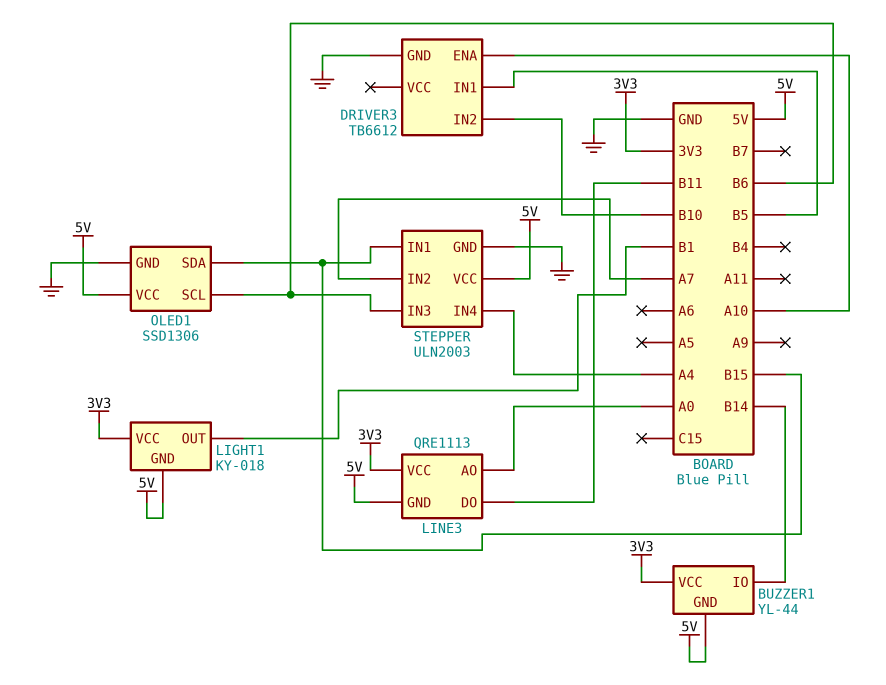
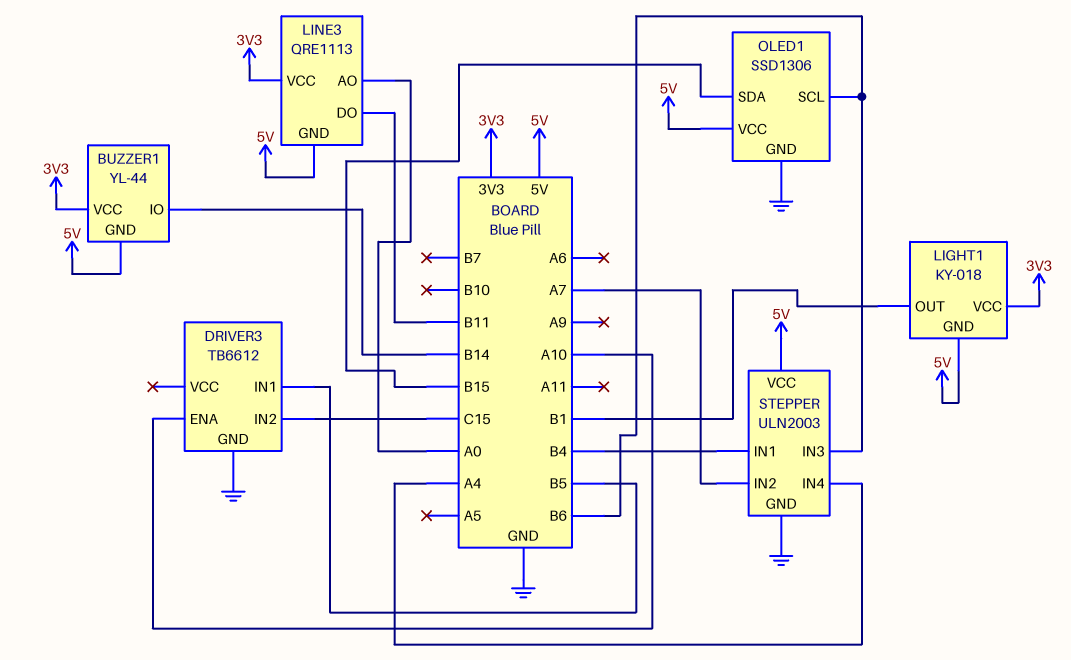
DRIVER3 pin IN2: B10 -> C15
STEPPER pin IN1: B15 -> B4

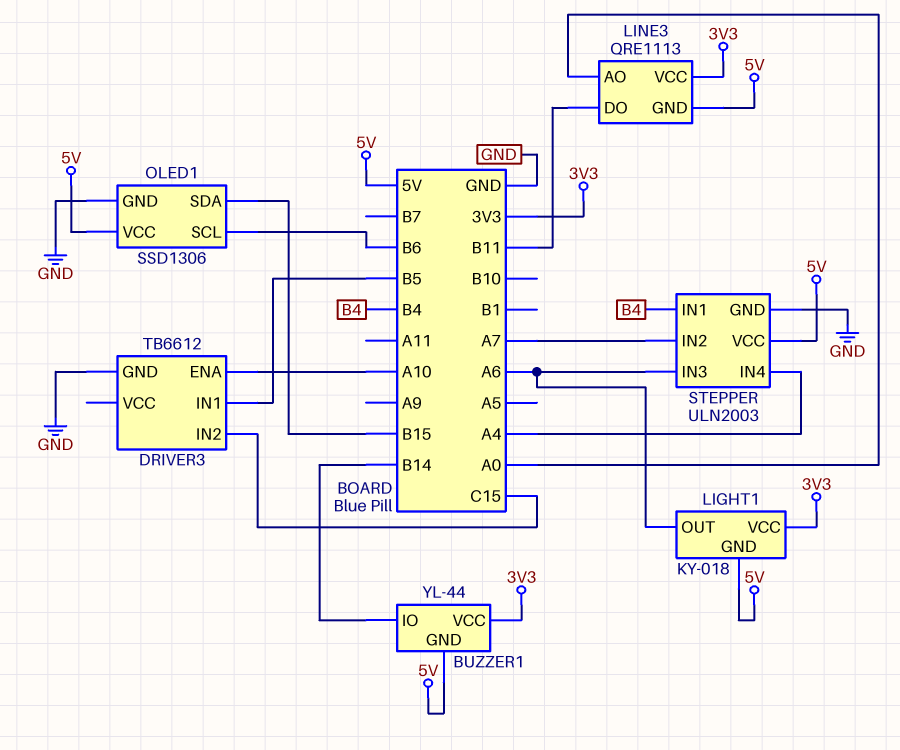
LIGHT1 pin OUT: B1 -> A6
STEPPER pin IN3: B6 -> A6

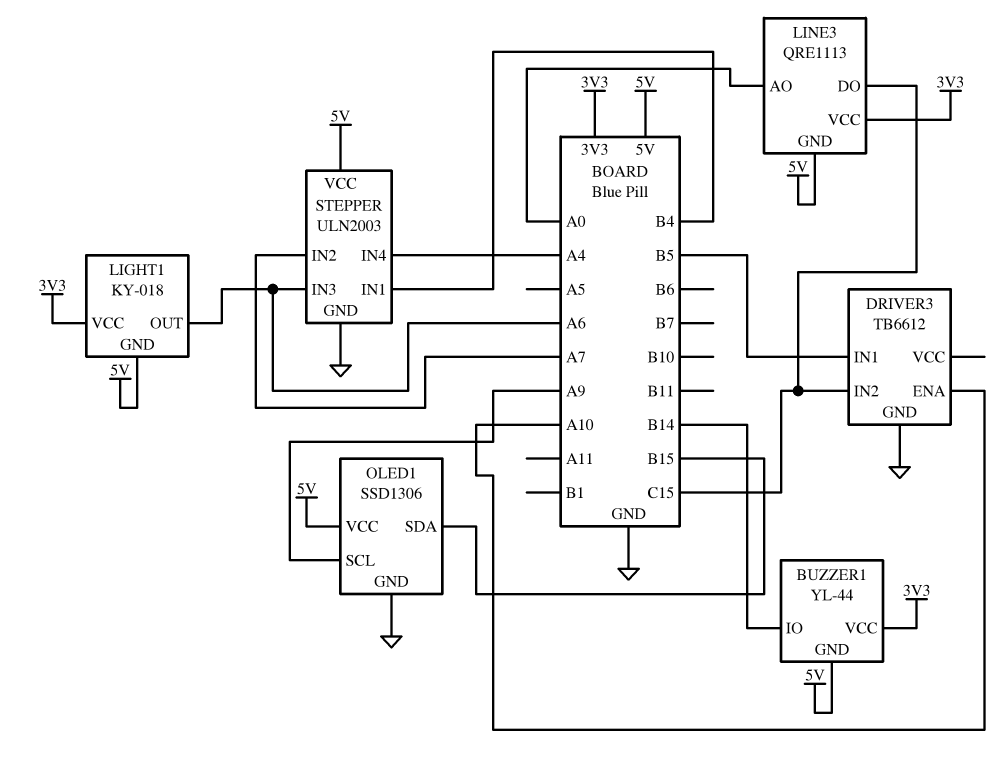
LINE3 pin DO: B11 -> C15
OLED1 pin SCL: B6 -> A9

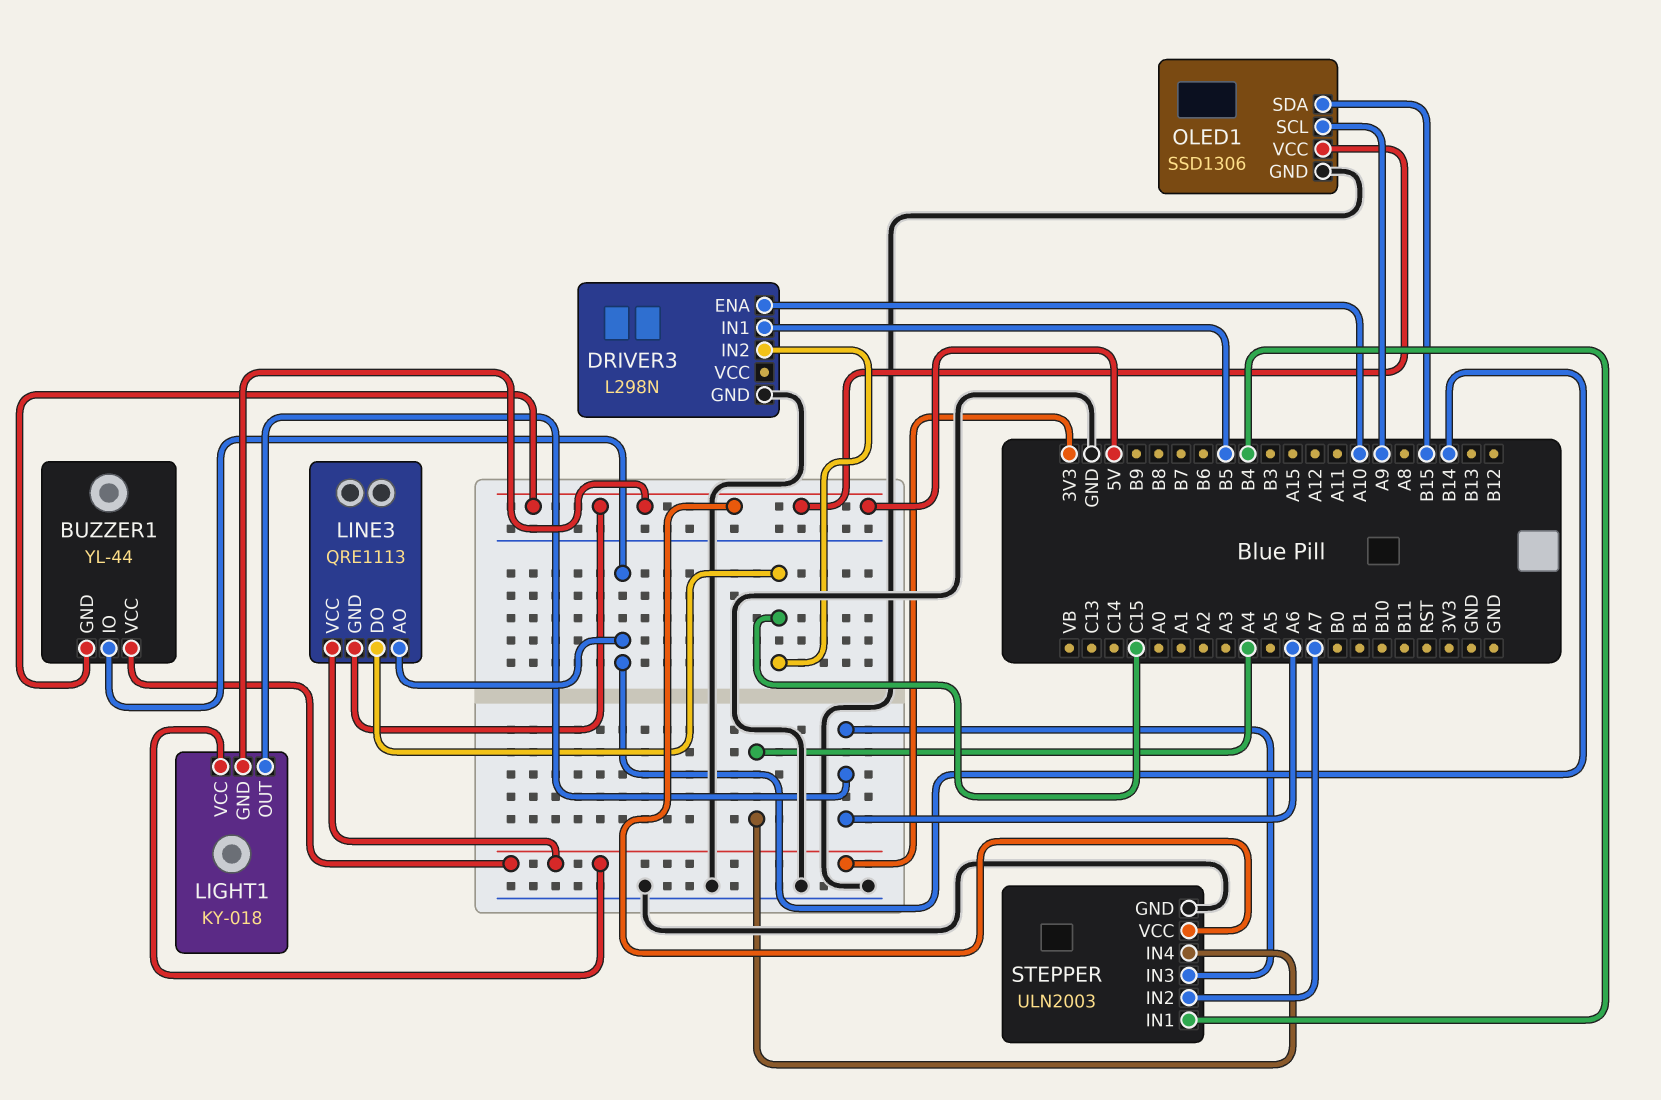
DRIVER3: TB6612 -> L298N
LINE3 pin AO: A0 -> B14

